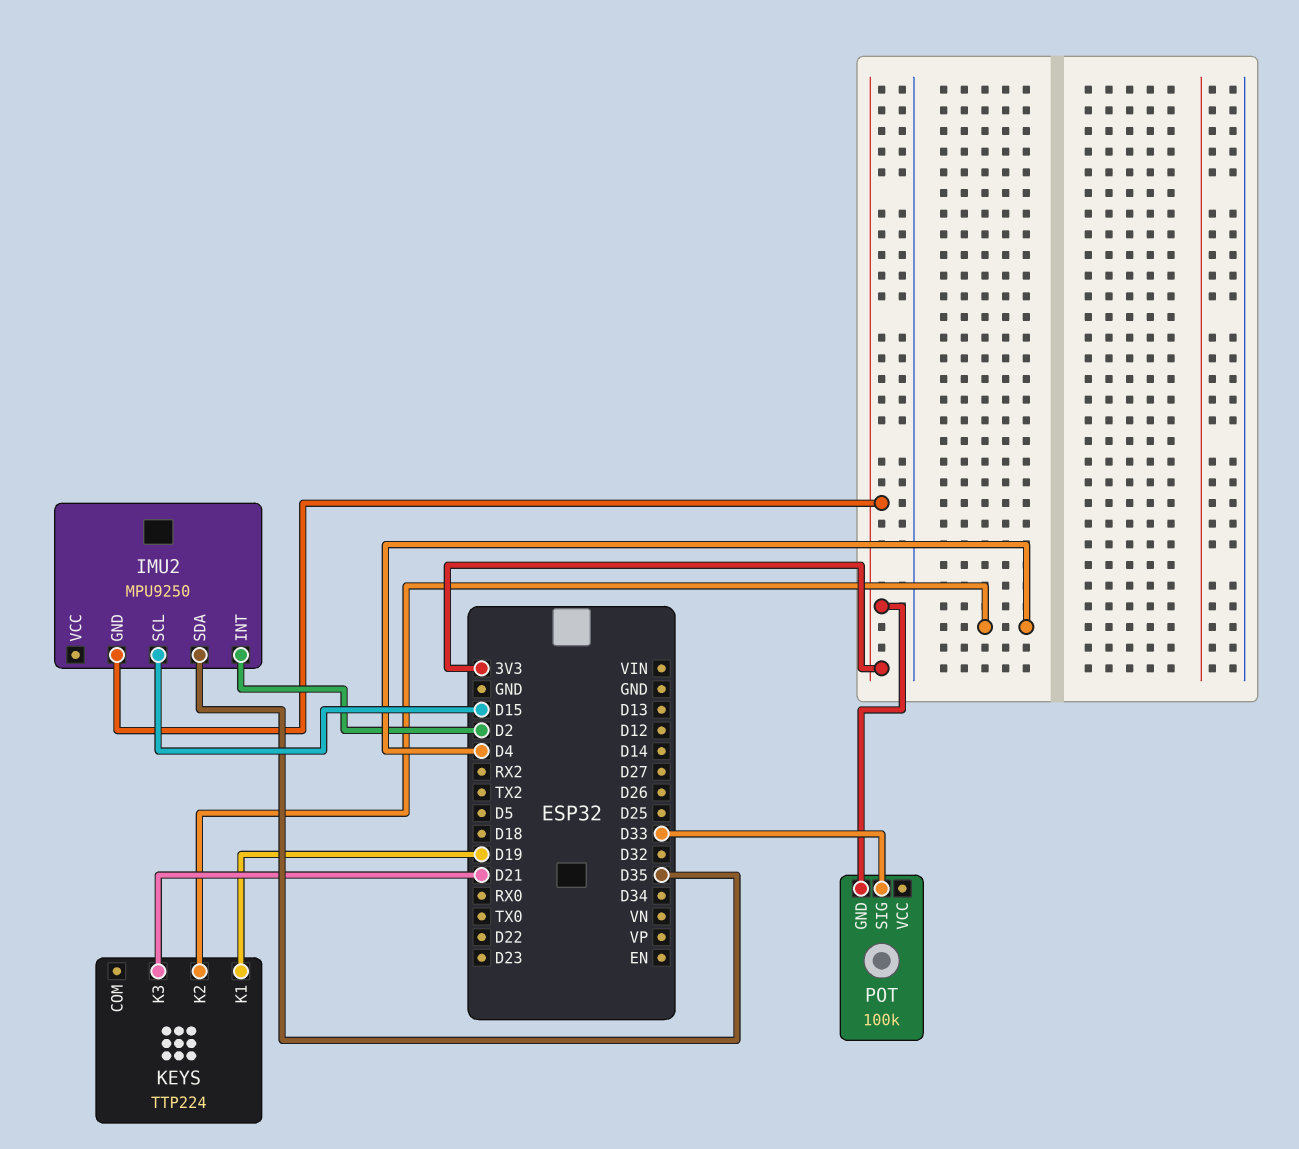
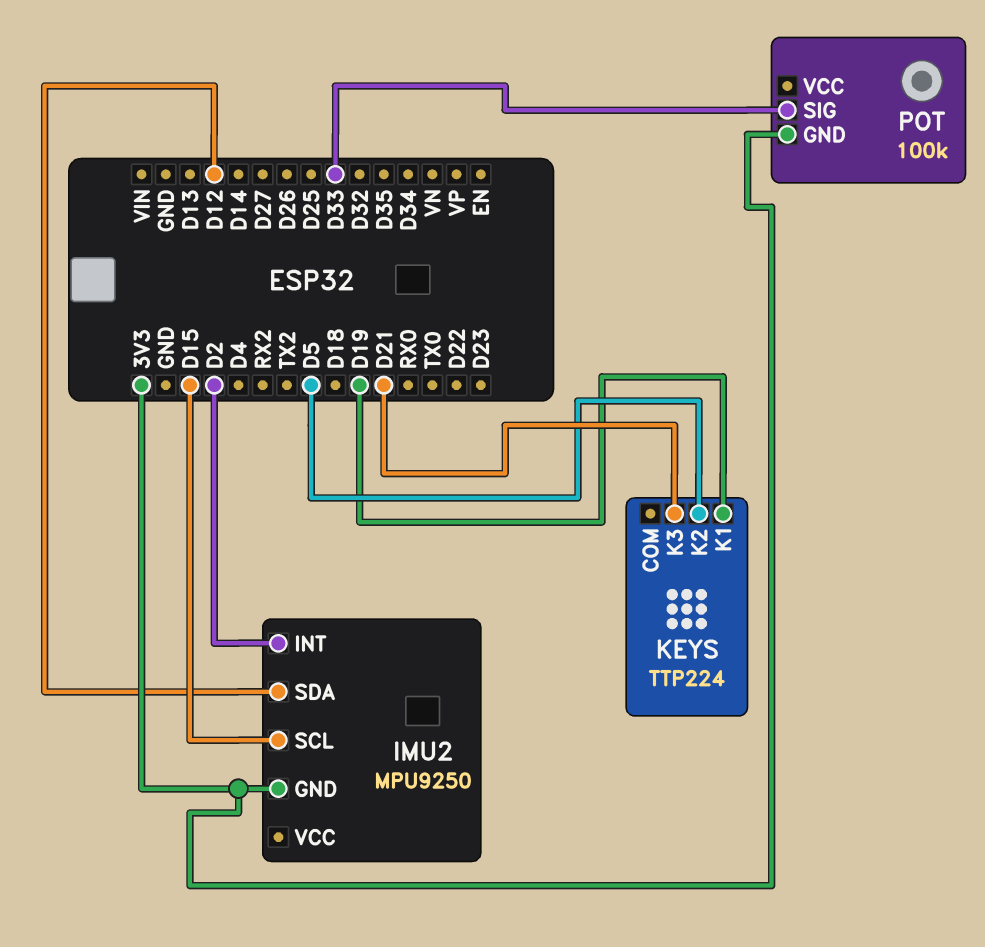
IMU2 pin SDA: D35 -> D12
KEYS pin K2: D4 -> D5

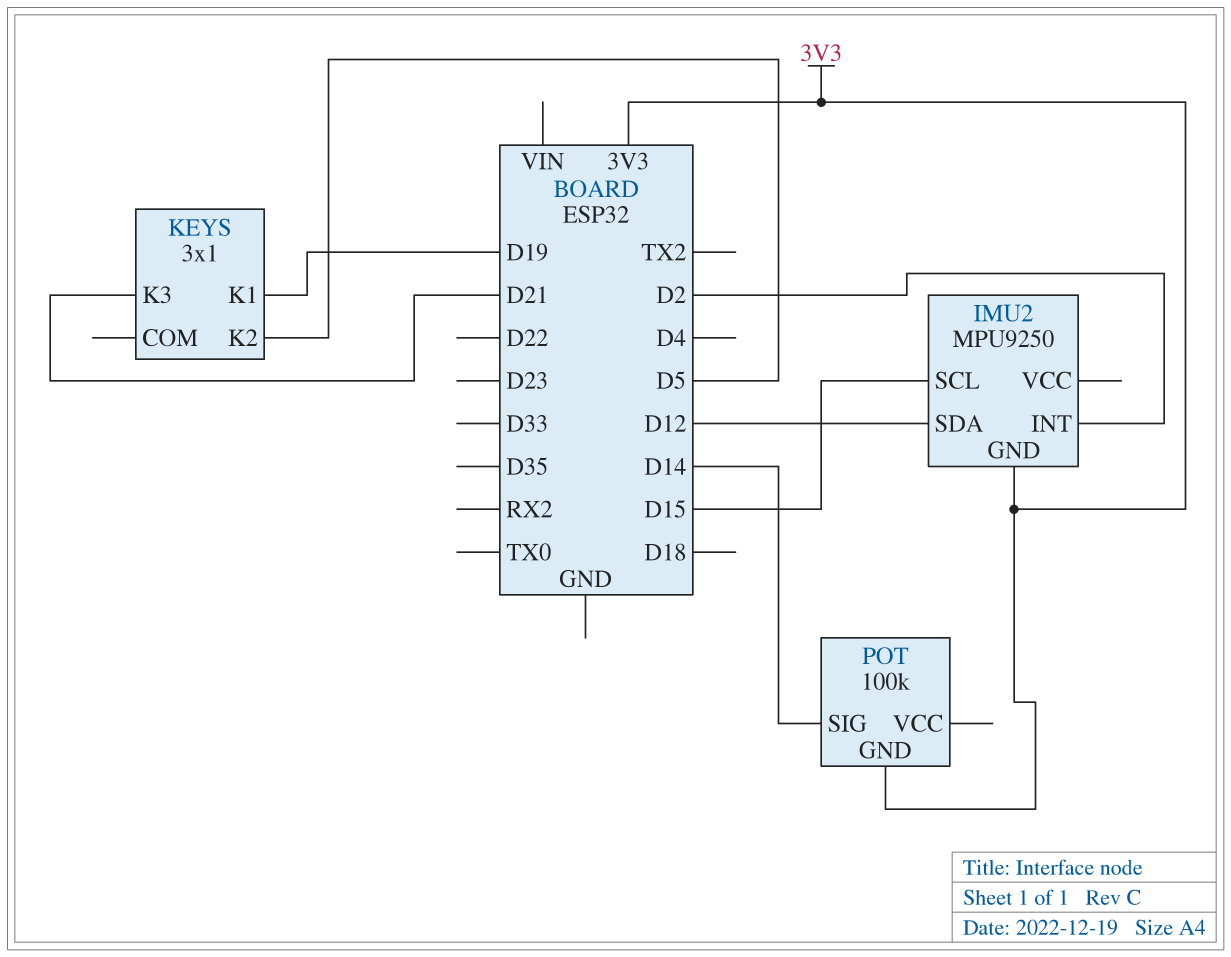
KEYS: TTP224 -> 3x1
POT pin SIG: D33 -> D14

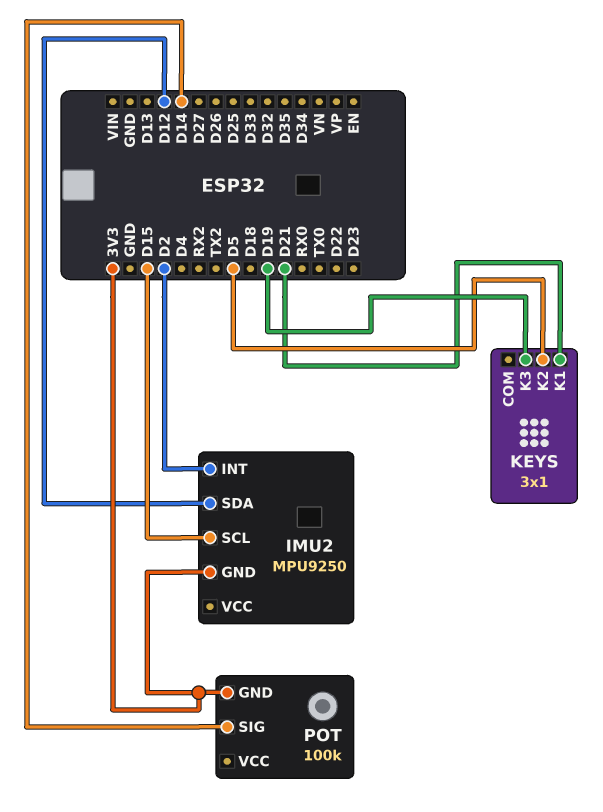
KEYS pin K1: D19 -> D21
KEYS pin K3: D21 -> D19

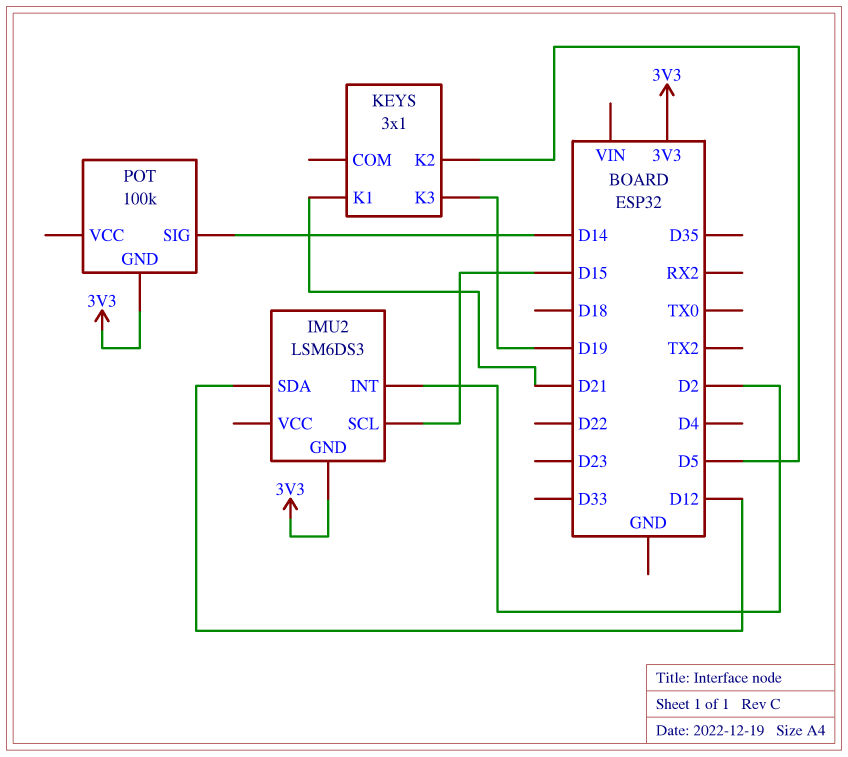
IMU2: MPU9250 -> LSM6DS3

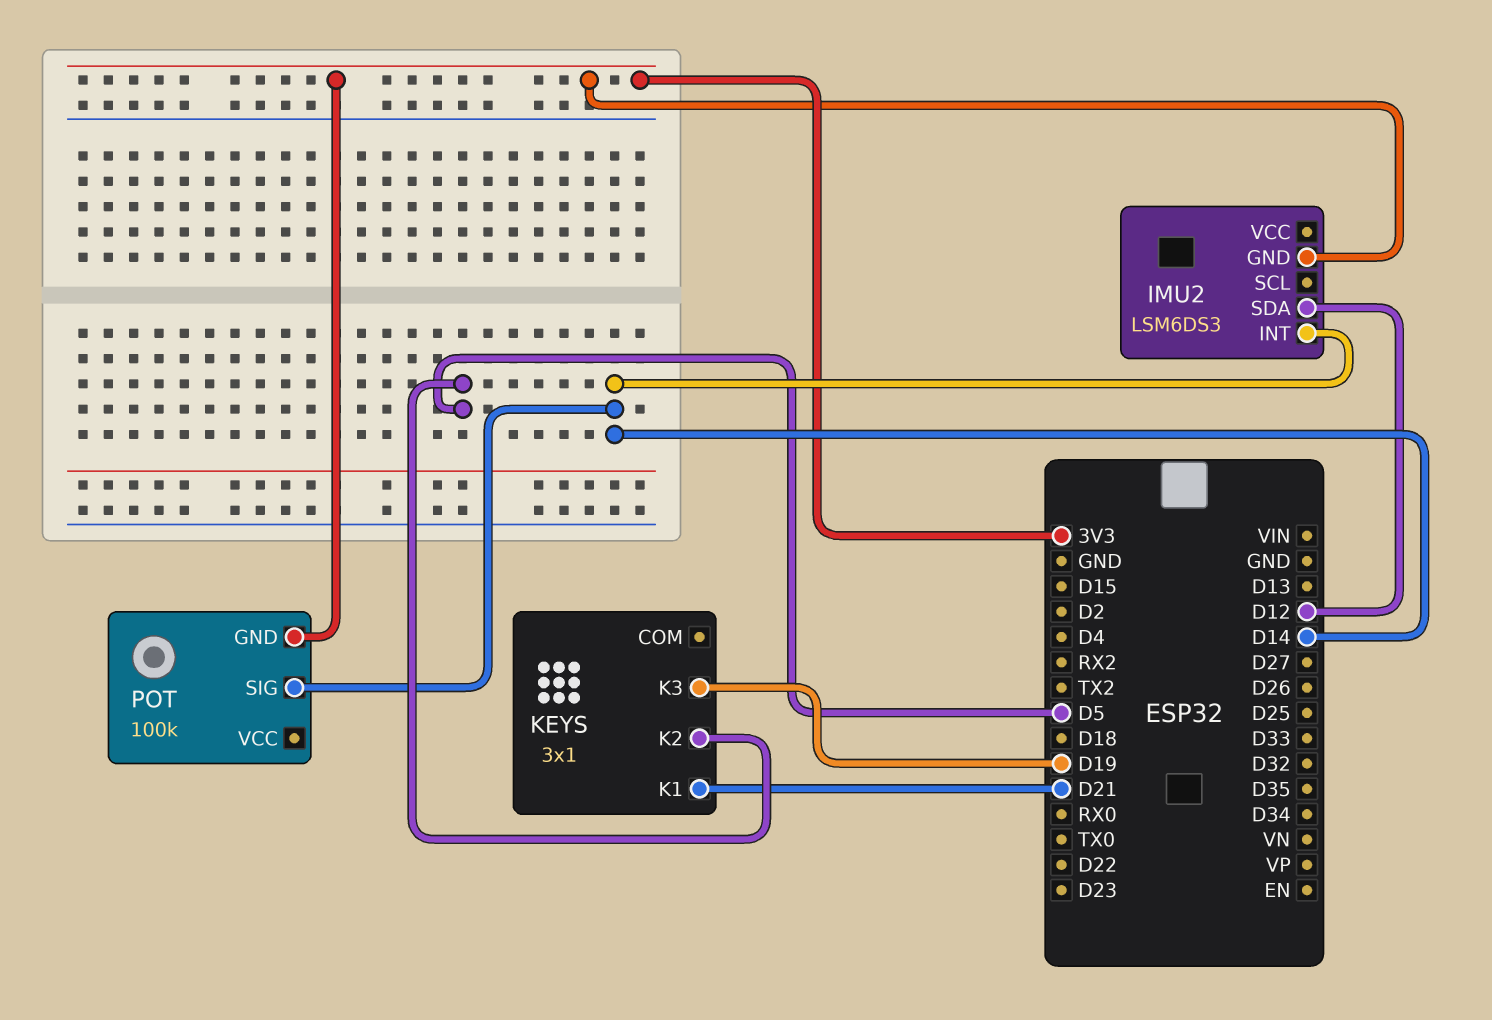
IMU2 pin INT: D2 -> D14
IMU2 pin SCL: D15 -> none

